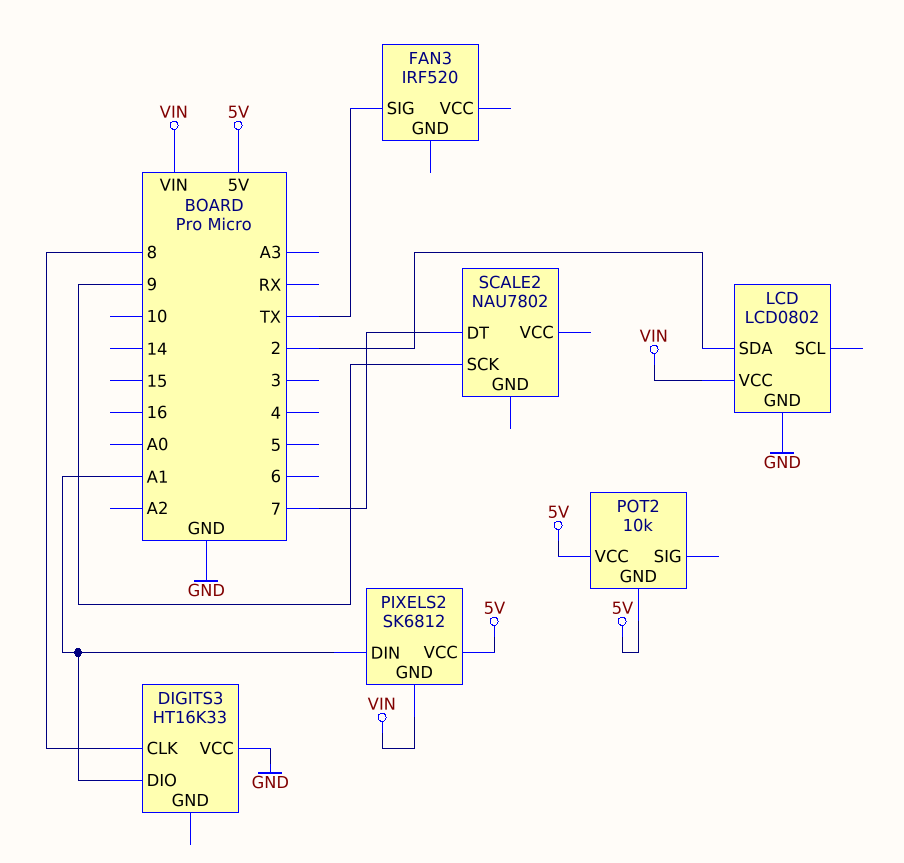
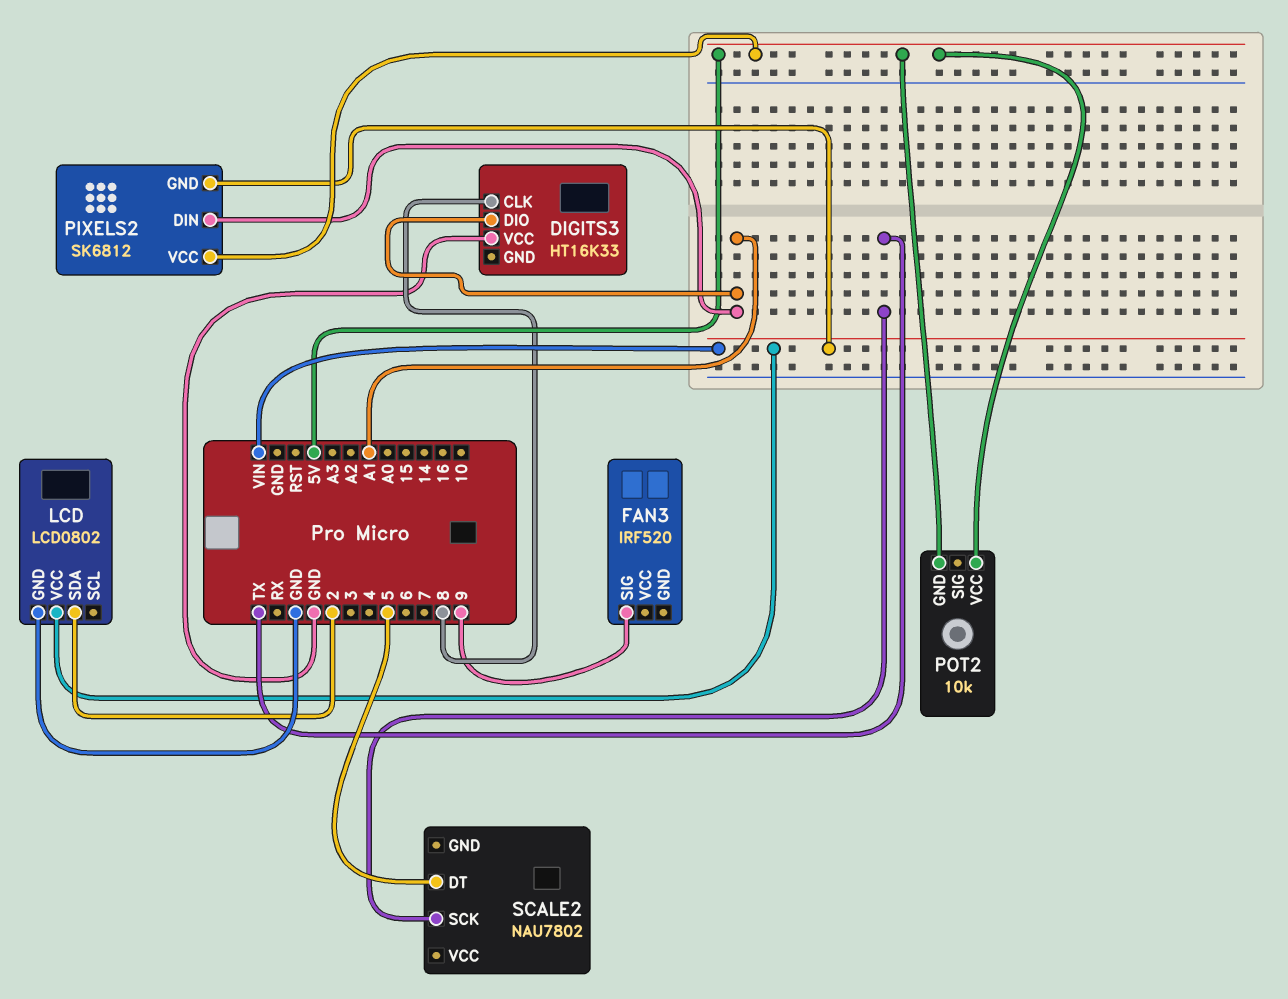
FAN3 pin SIG: TX -> 9
SCALE2 pin DT: 7 -> 5
SCALE2 pin SCK: 9 -> TX

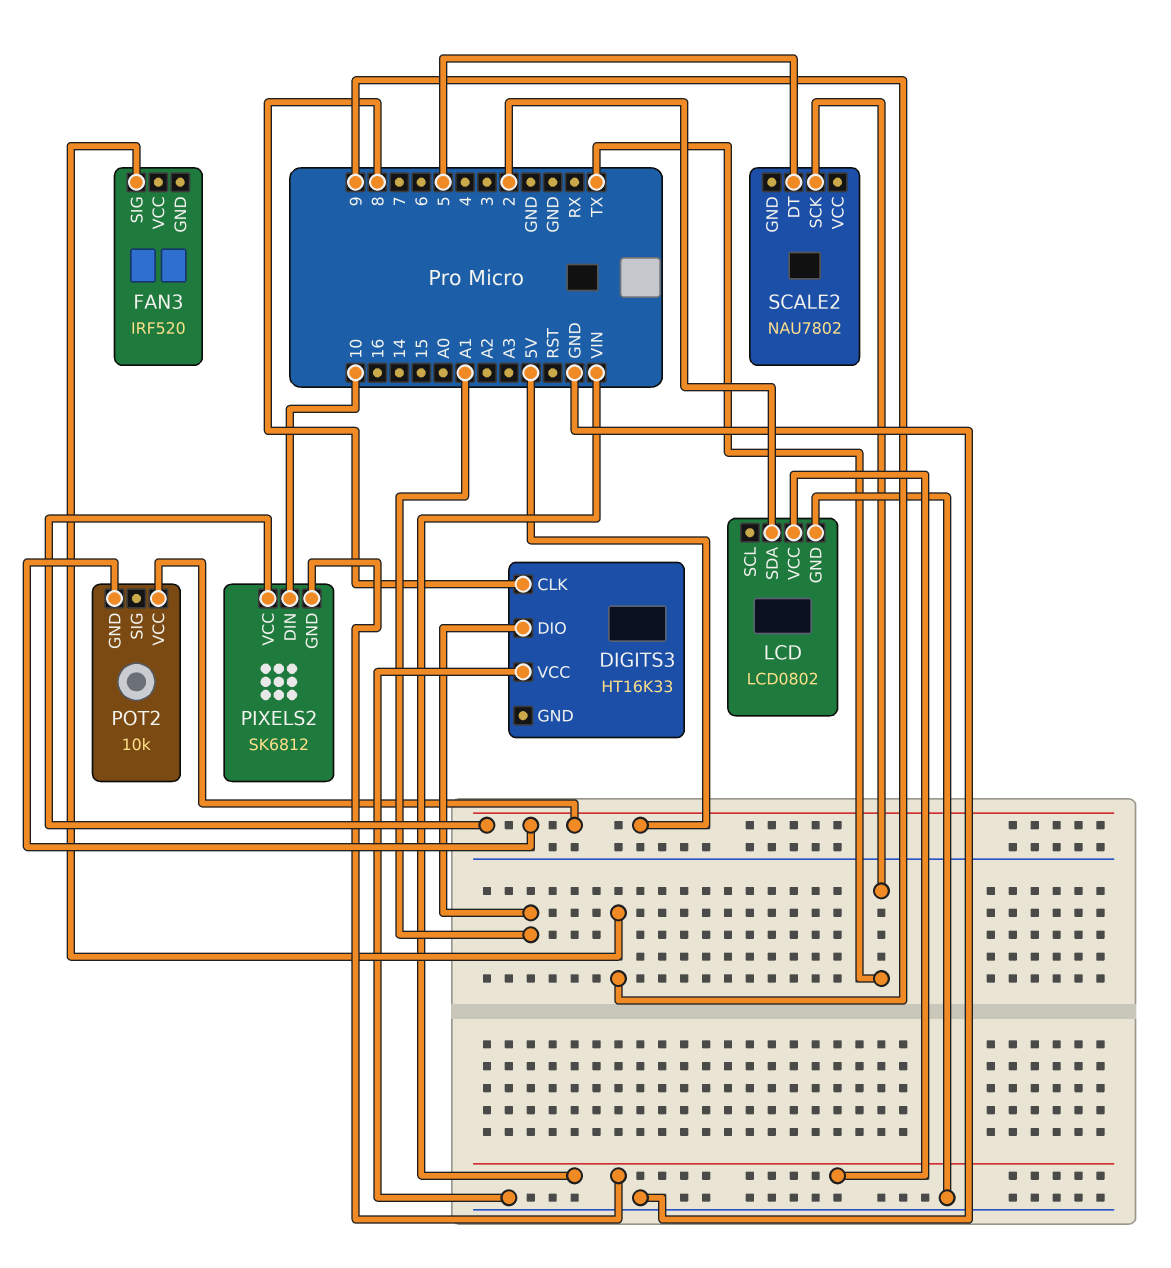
PIXELS2 pin DIN: A1 -> 10

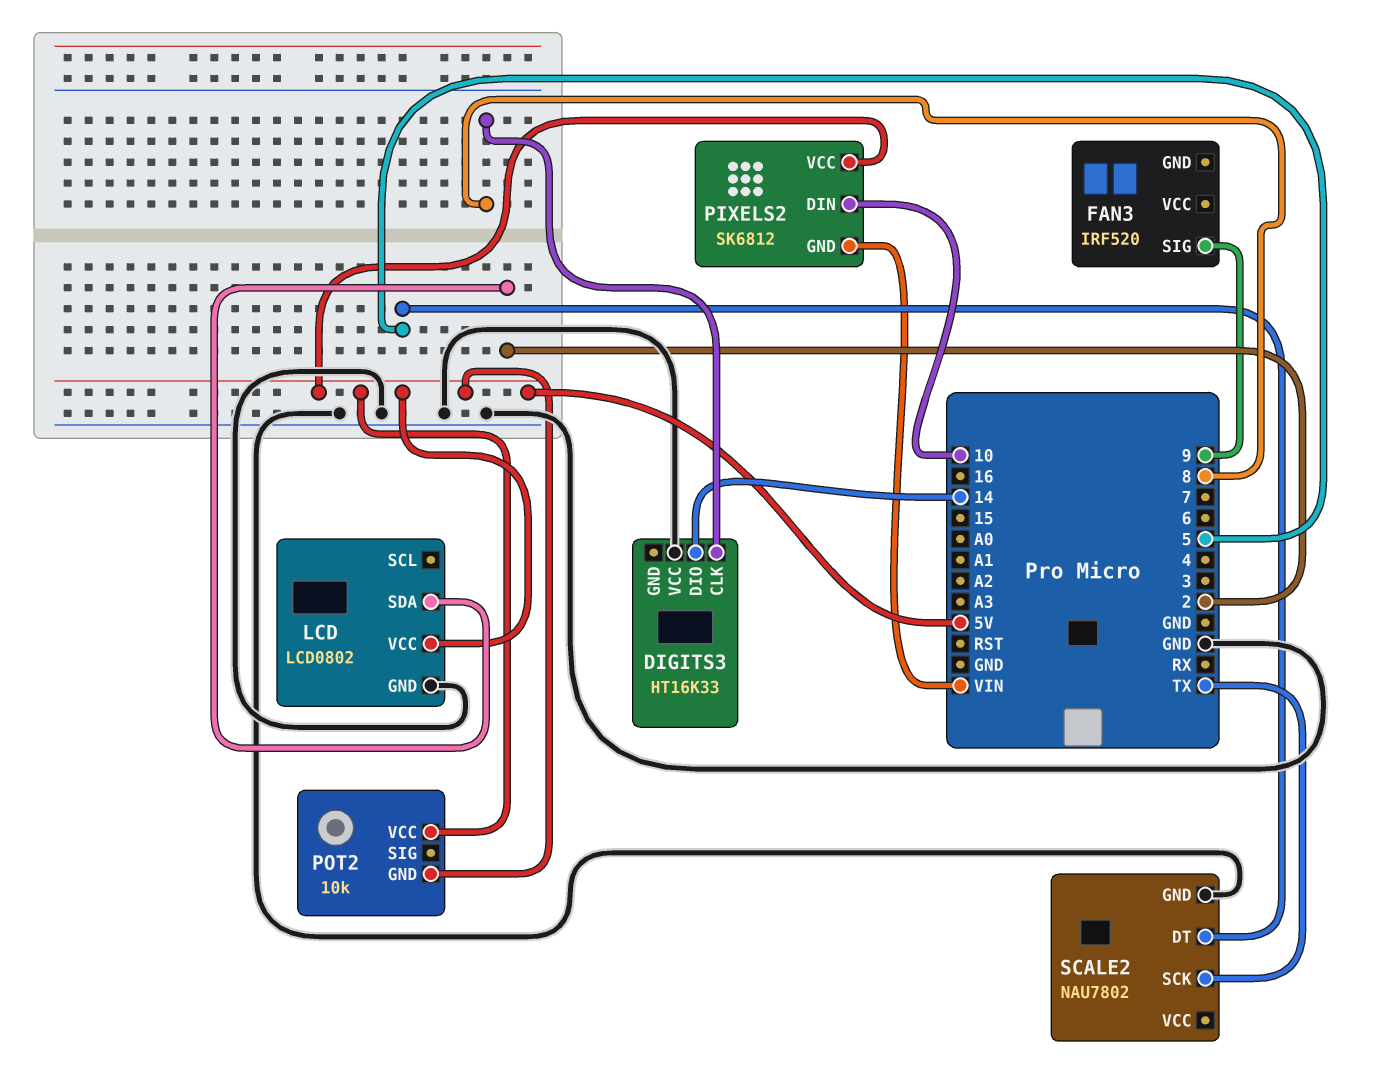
DIGITS3 pin DIO: A1 -> 14
LCD pin VCC: VIN -> 5V
SCALE2 pin GND: none -> GND

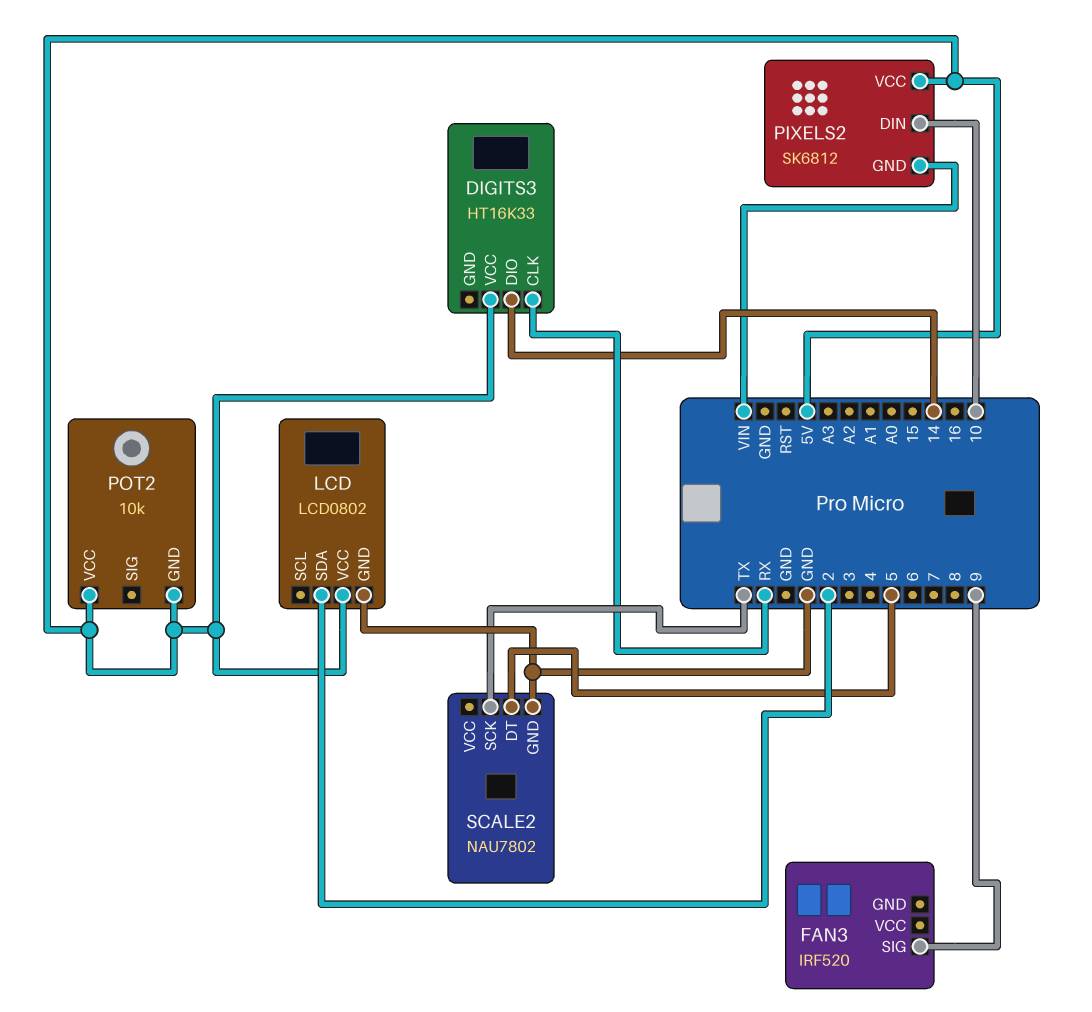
DIGITS3 pin CLK: 8 -> RX
DIGITS3 pin VCC: GND -> 5V

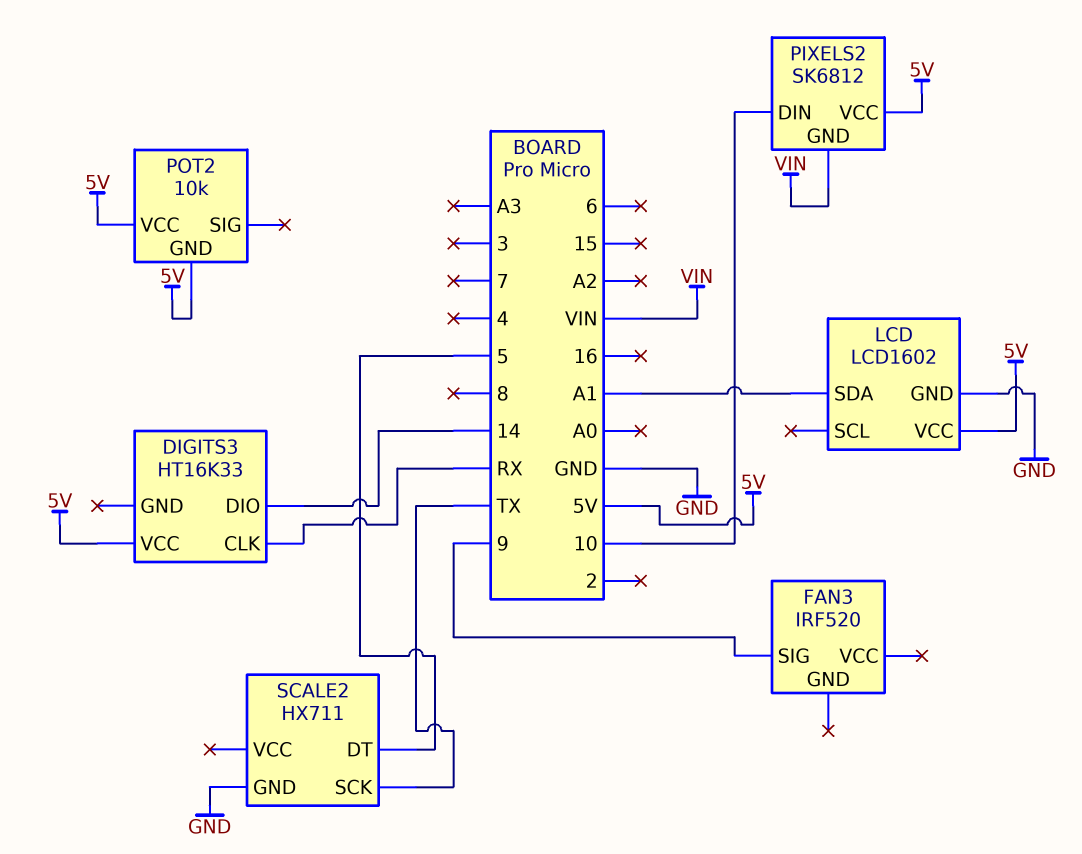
LCD: LCD0802 -> LCD1602
LCD pin SDA: 2 -> A1
SCALE2: NAU7802 -> HX711

